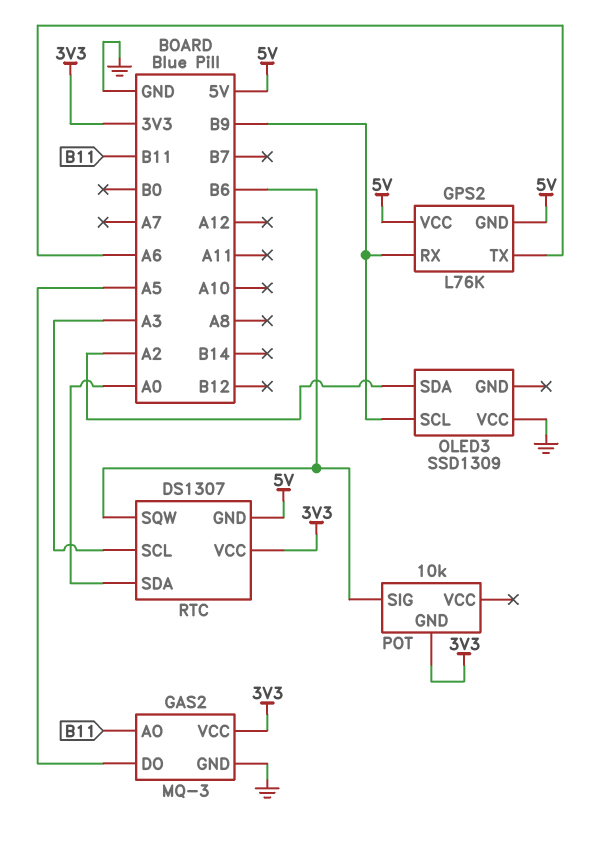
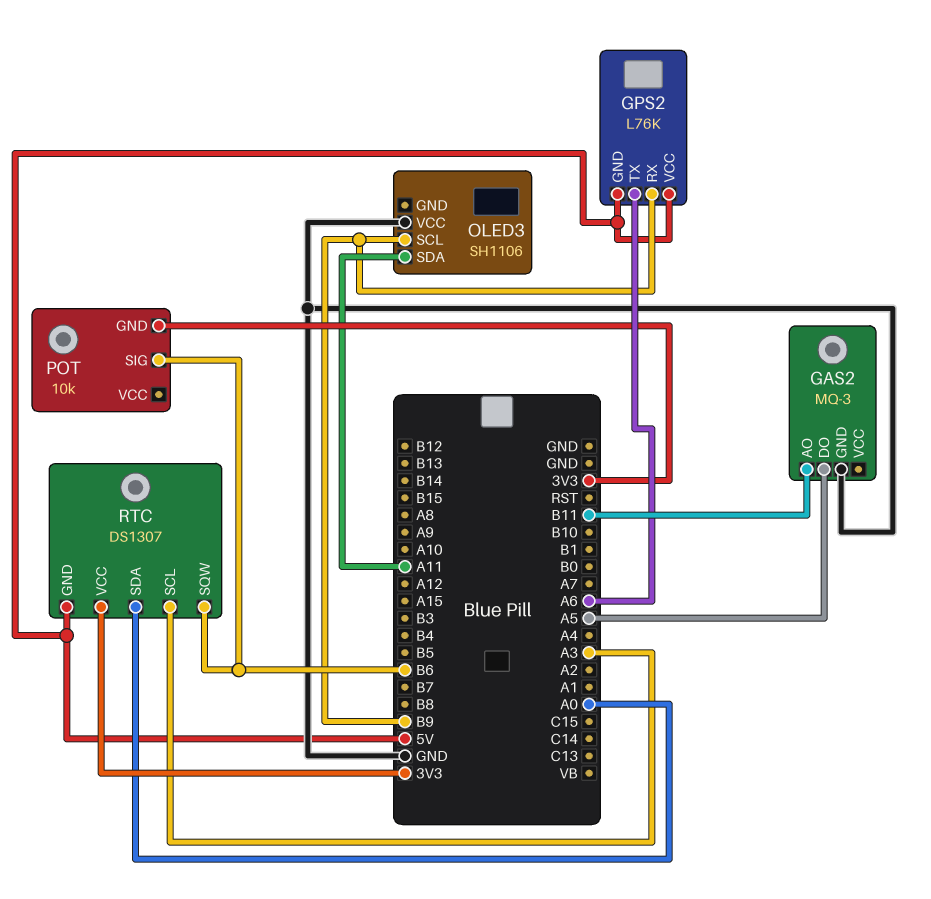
GAS2 pin VCC: 3V3 -> none
OLED3: SSD1309 -> SH1106
OLED3 pin SDA: A2 -> A11

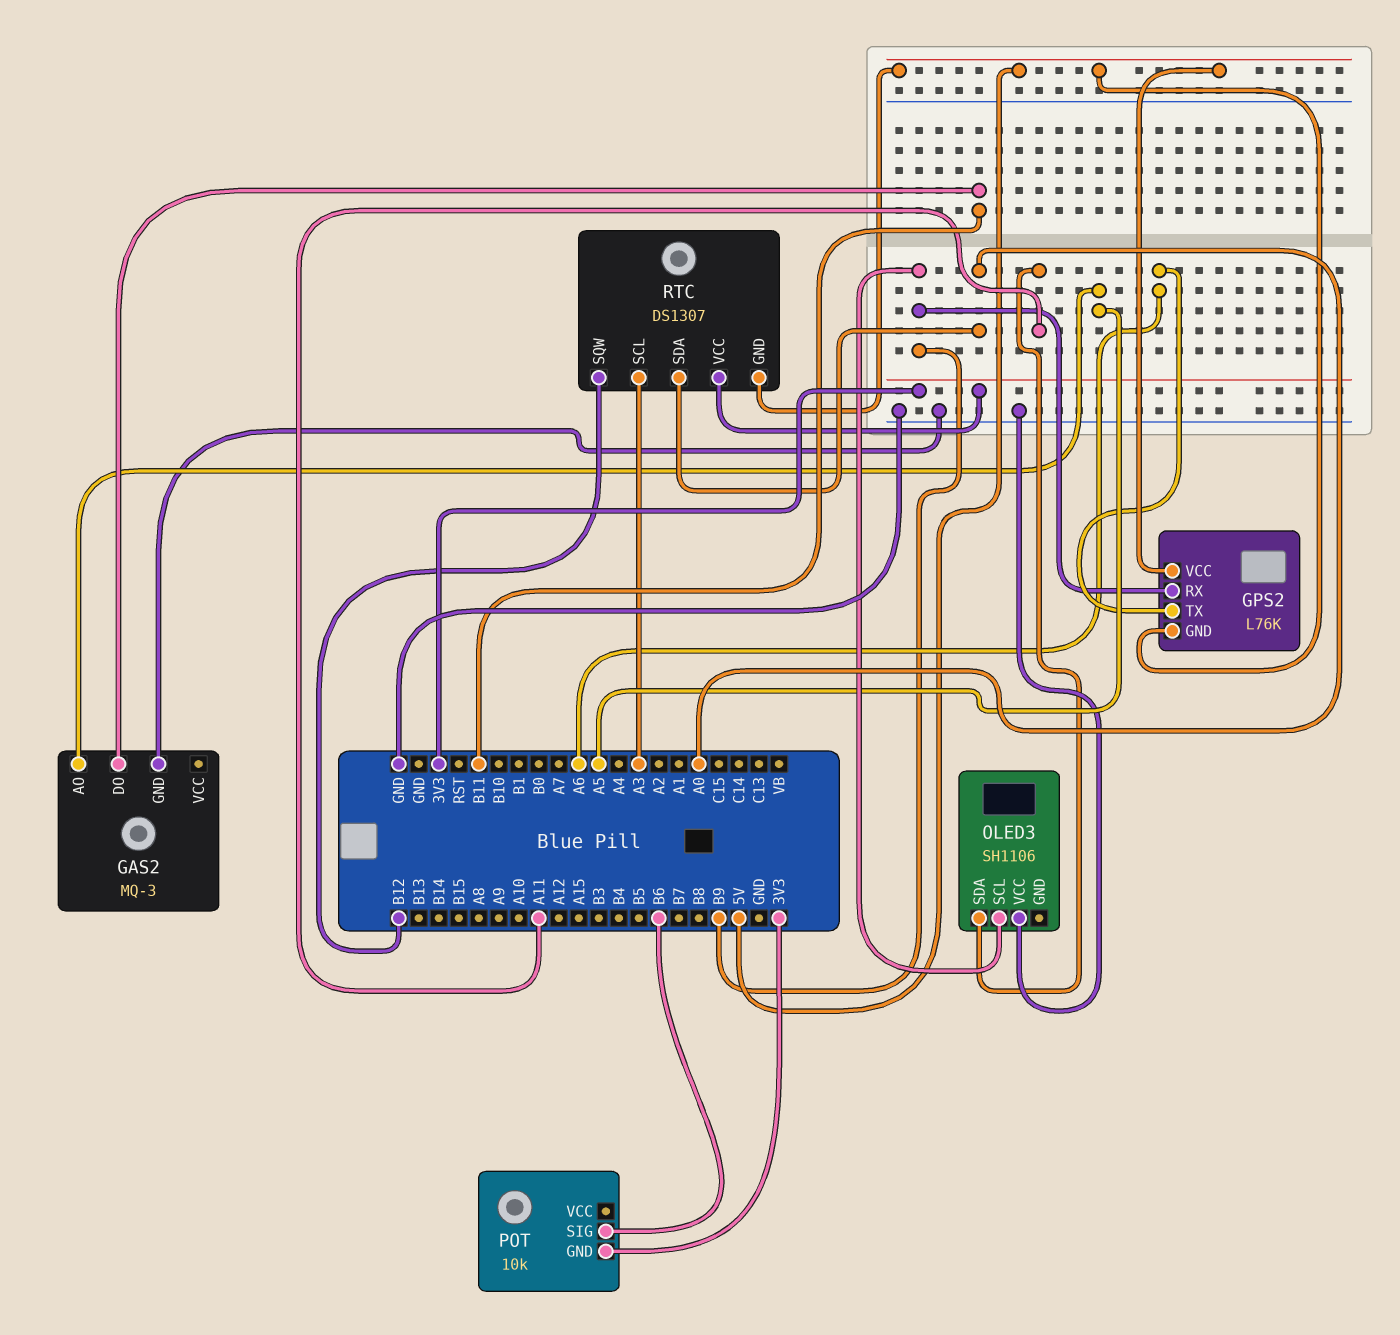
GAS2 pin AO: B11 -> A5
GAS2 pin DO: A5 -> B11
RTC pin SQW: B6 -> B12

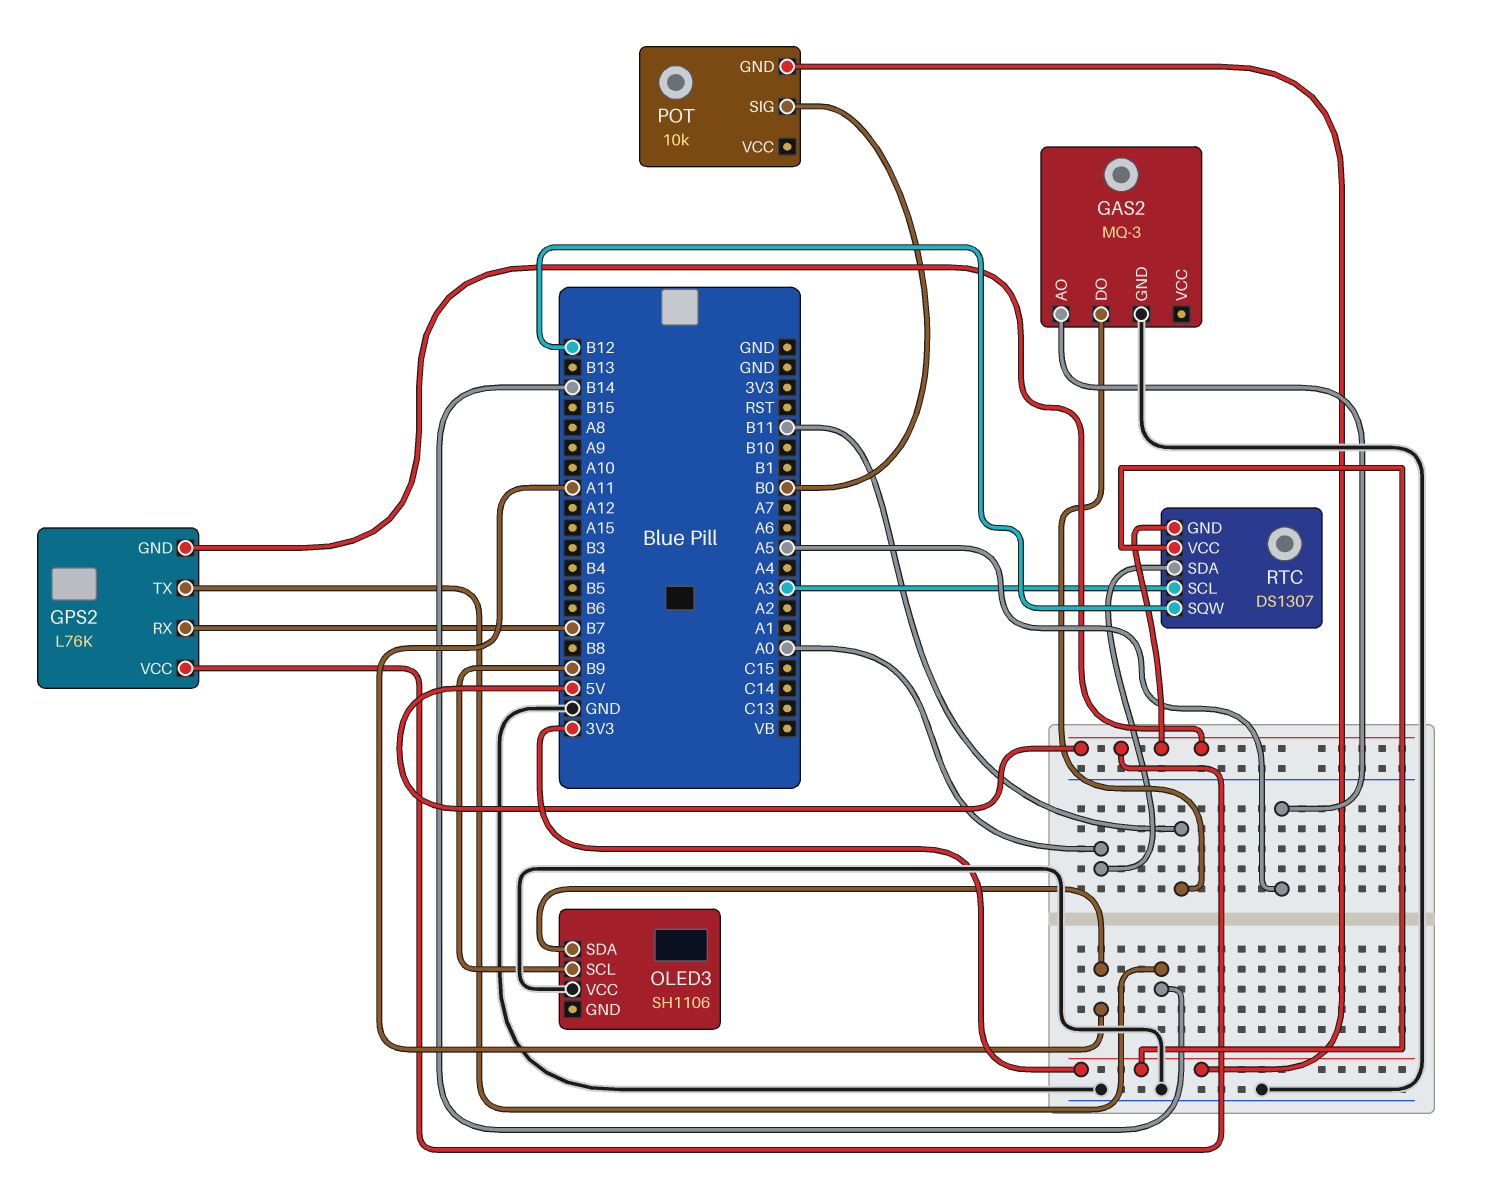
GPS2 pin RX: B9 -> B7
GPS2 pin TX: A6 -> B14
POT pin SIG: B6 -> B0

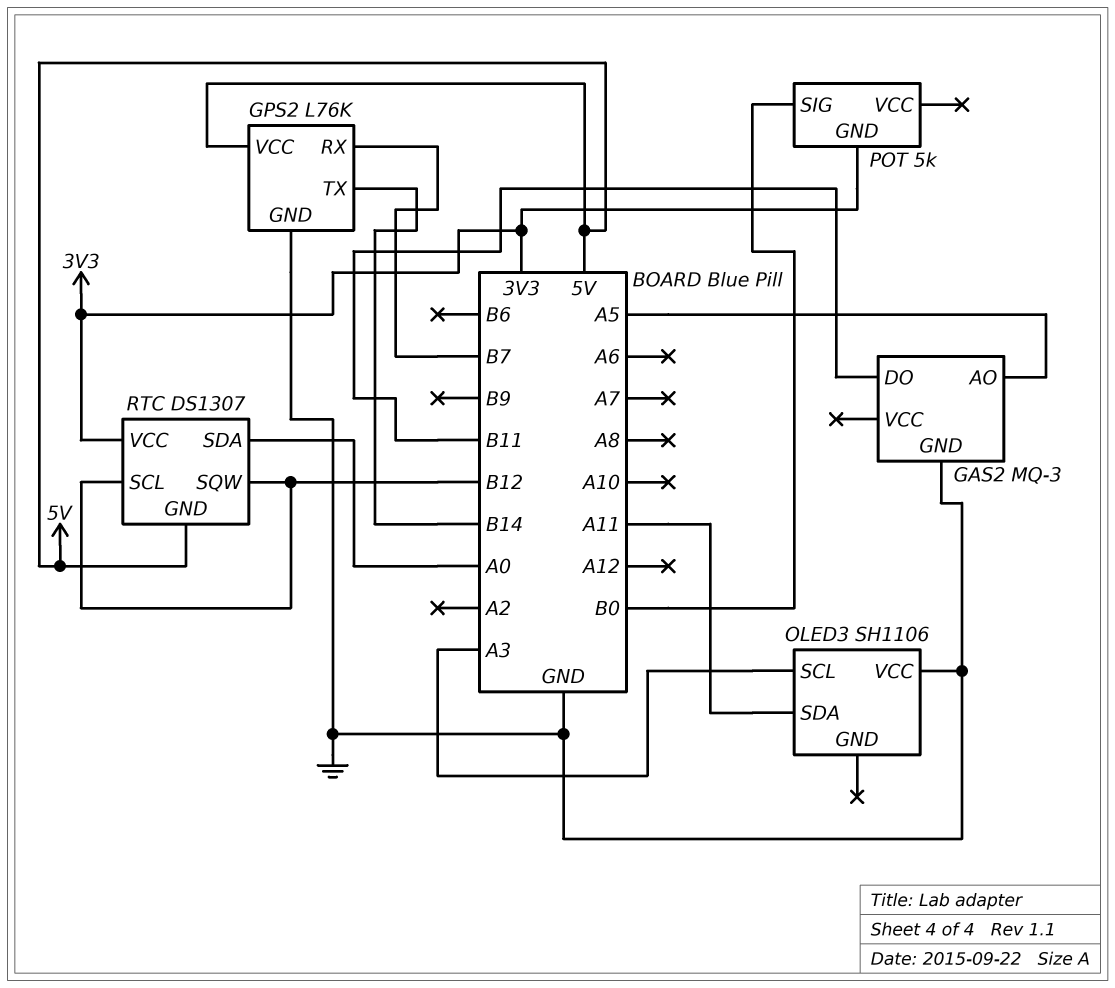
GPS2 pin GND: 5V -> GND
OLED3 pin SCL: B9 -> A3
POT: 10k -> 5k
RTC pin SCL: A3 -> B12

